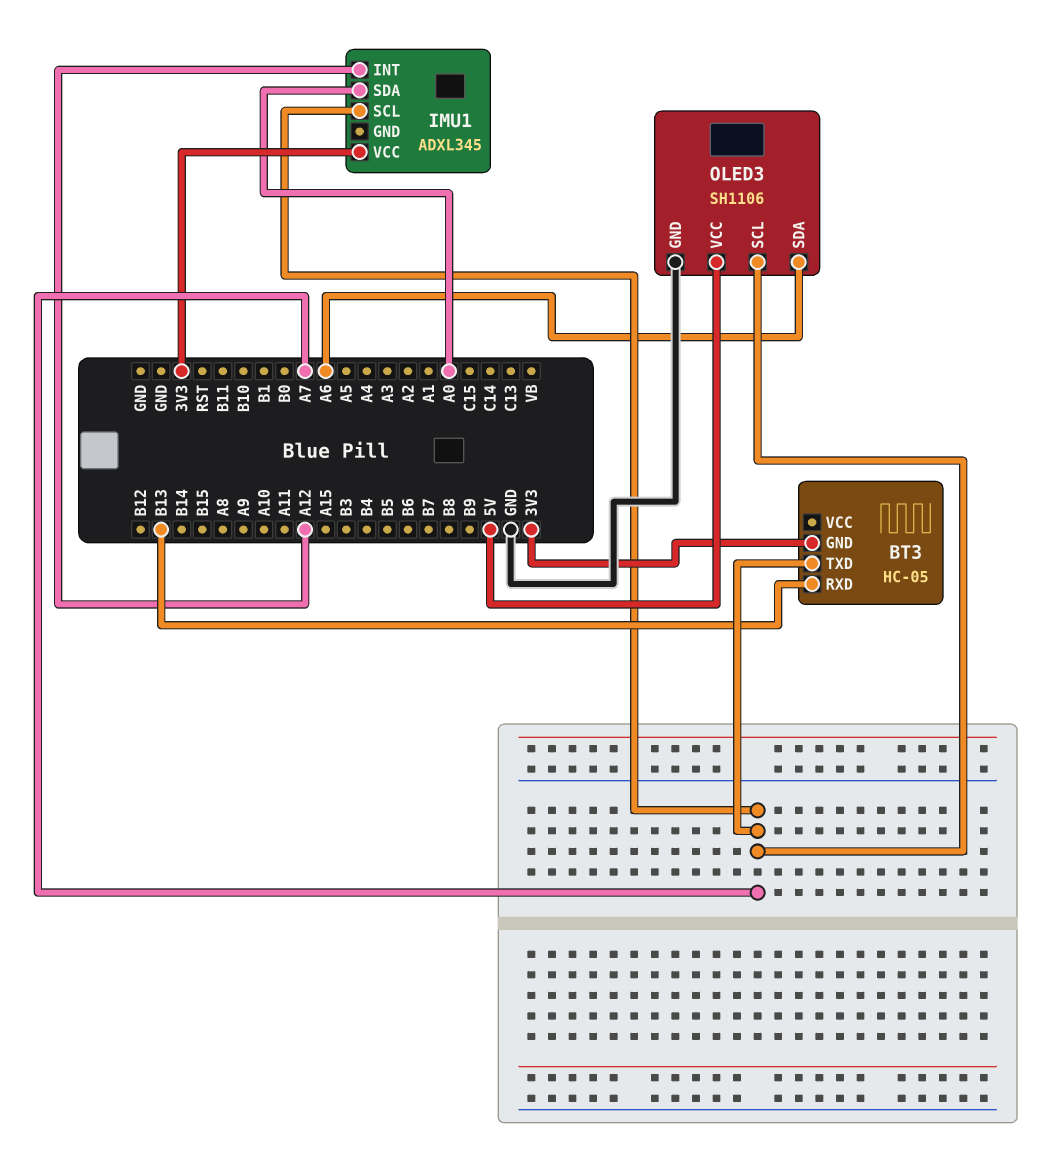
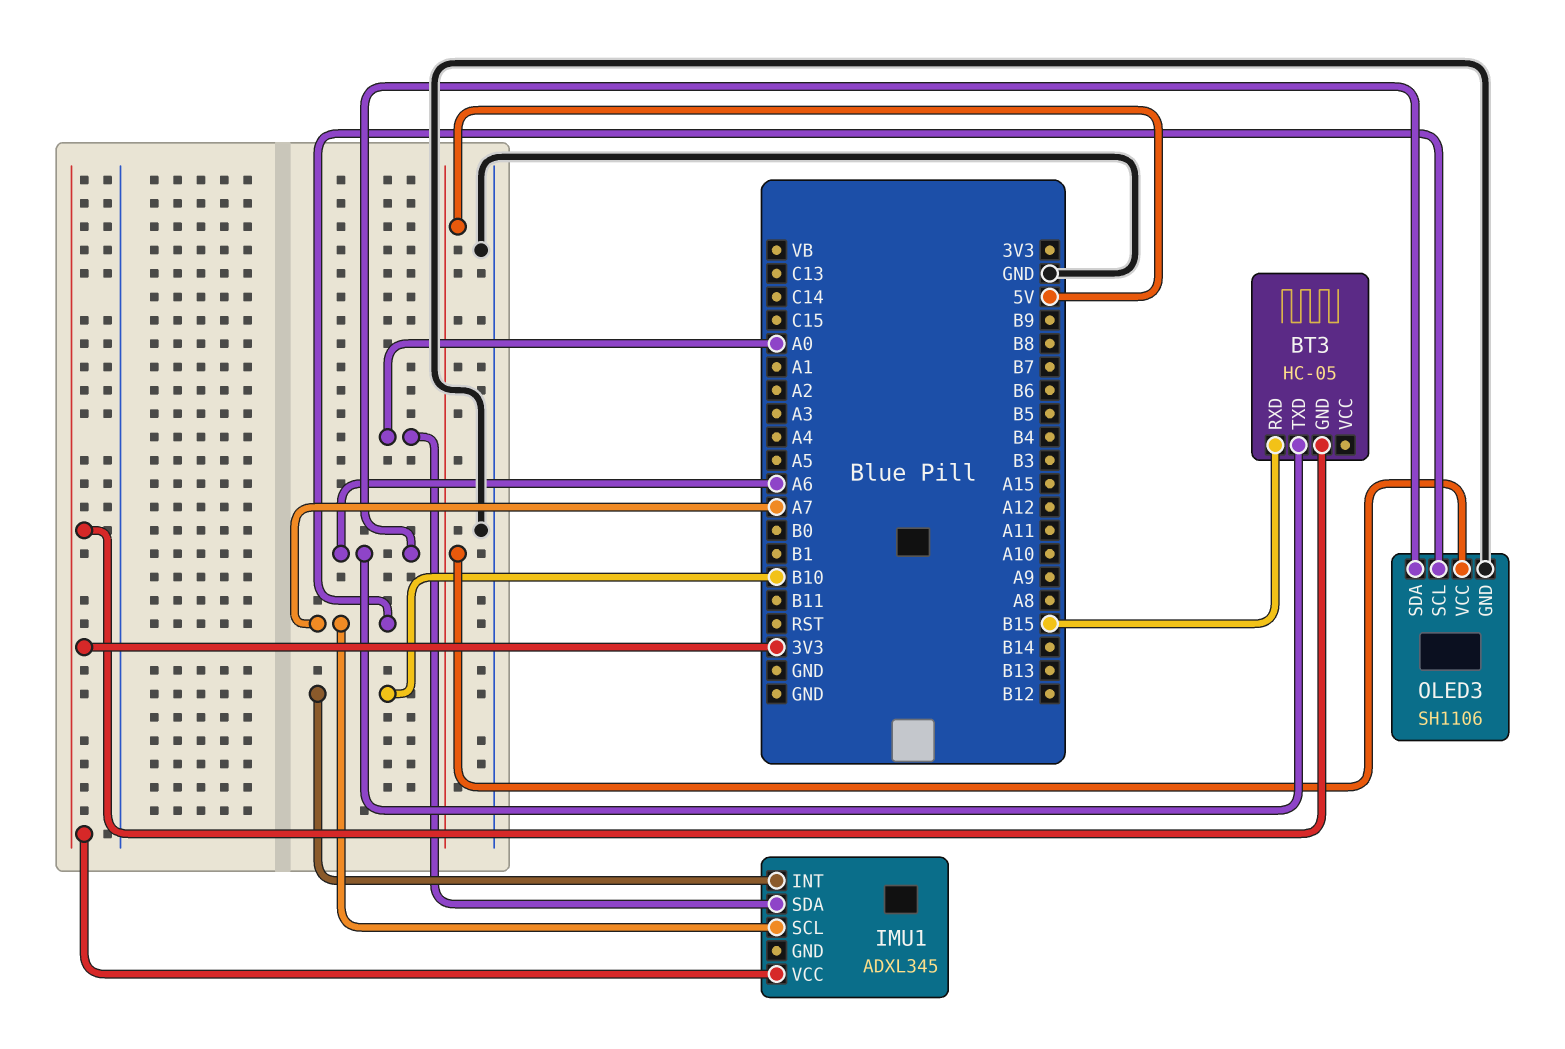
BT3 pin RXD: B13 -> B15
BT3 pin TXD: A7 -> A6
IMU1 pin INT: A12 -> B10

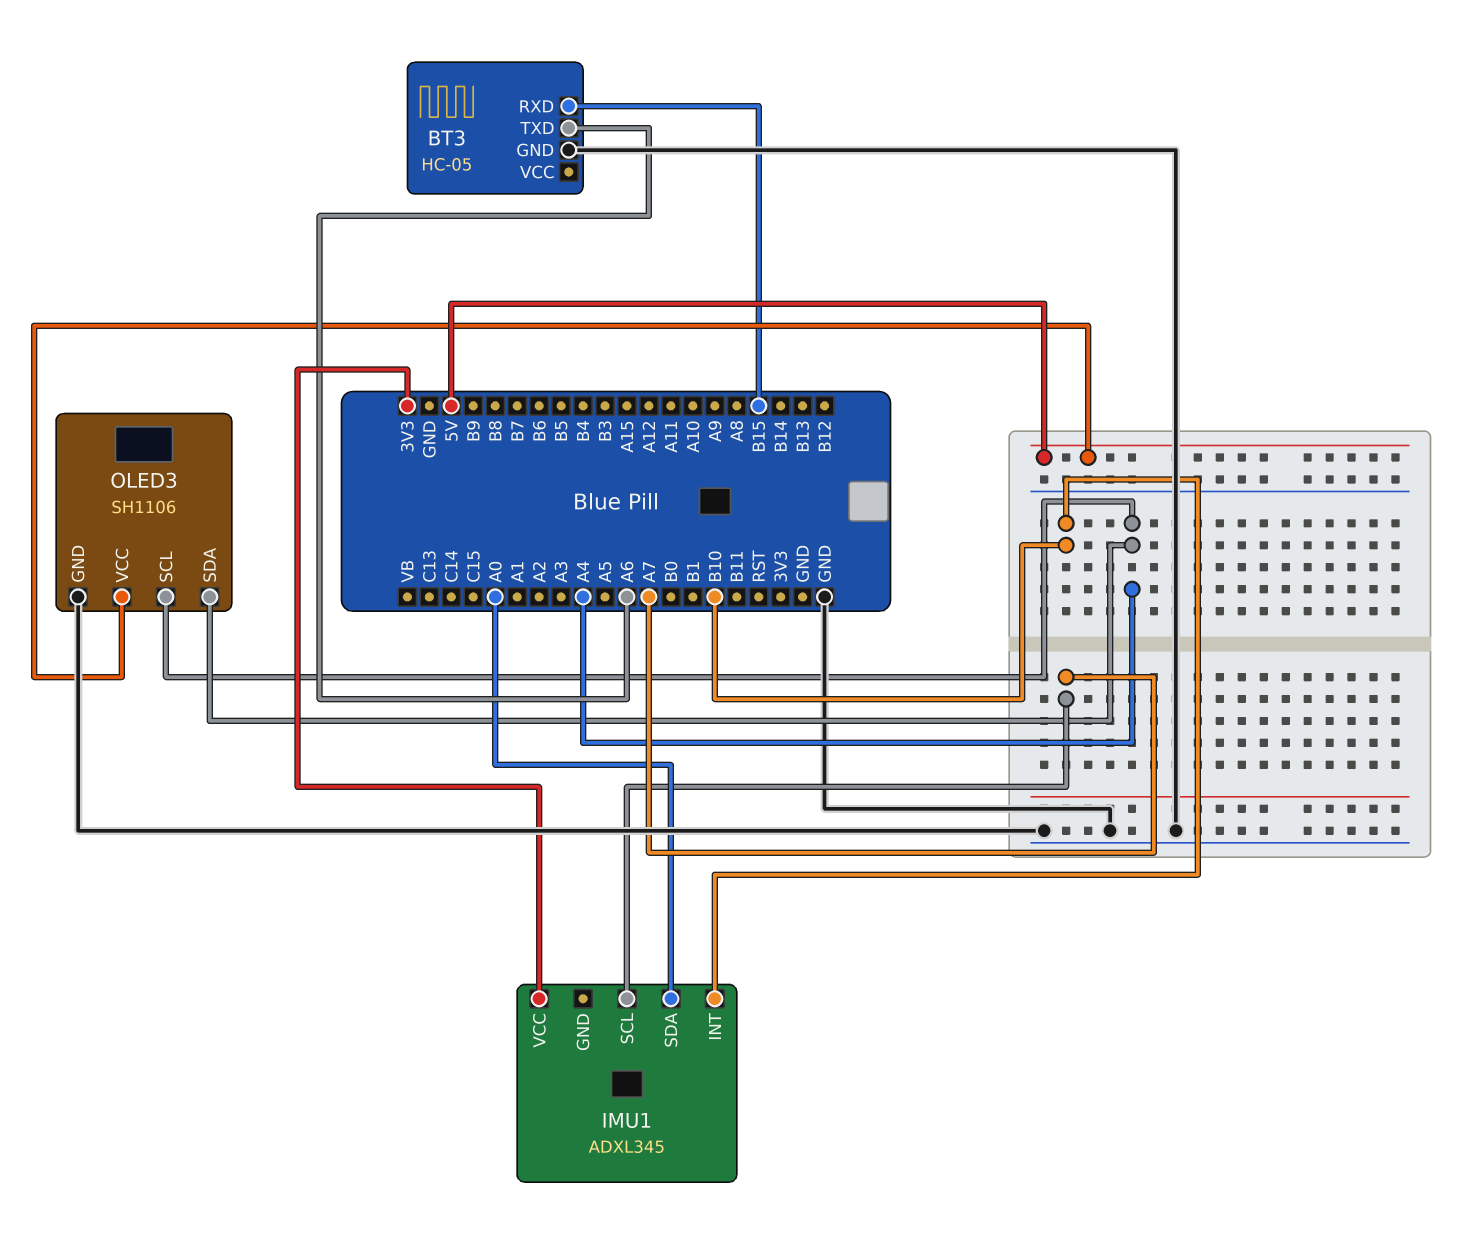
BT3 pin GND: 3V3 -> GND
OLED3 pin SCL: A7 -> A4
OLED3 pin SDA: A6 -> A4

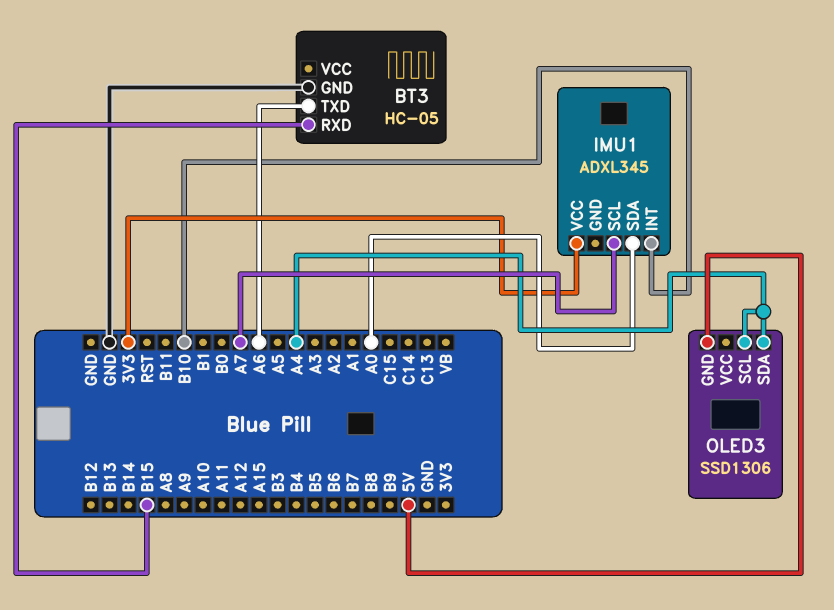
OLED3: SH1106 -> SSD1306
OLED3 pin GND: GND -> 5V
OLED3 pin VCC: 5V -> none

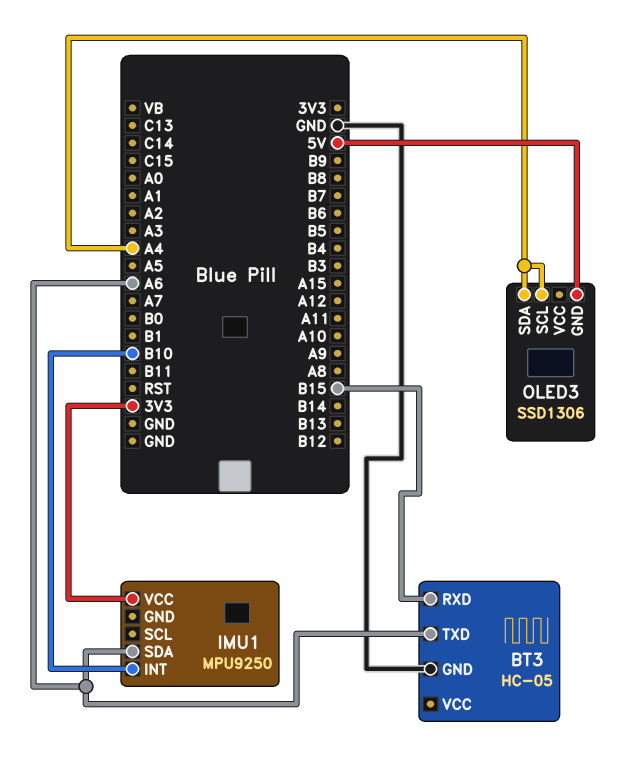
IMU1: ADXL345 -> MPU9250
IMU1 pin SCL: A7 -> none
IMU1 pin SDA: A0 -> A6

